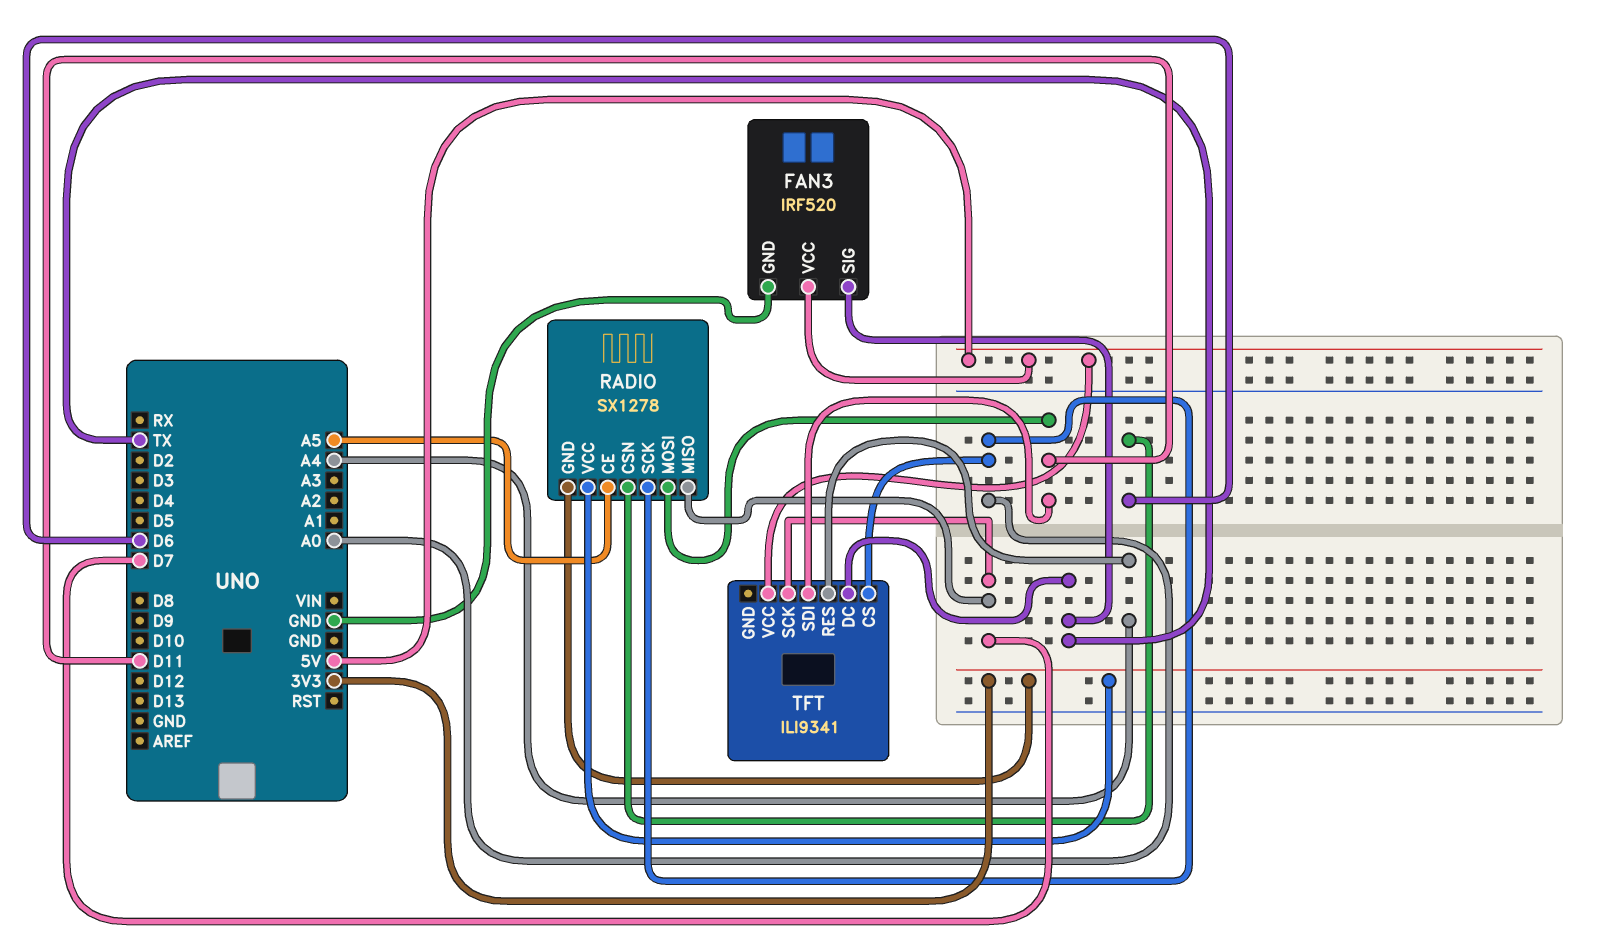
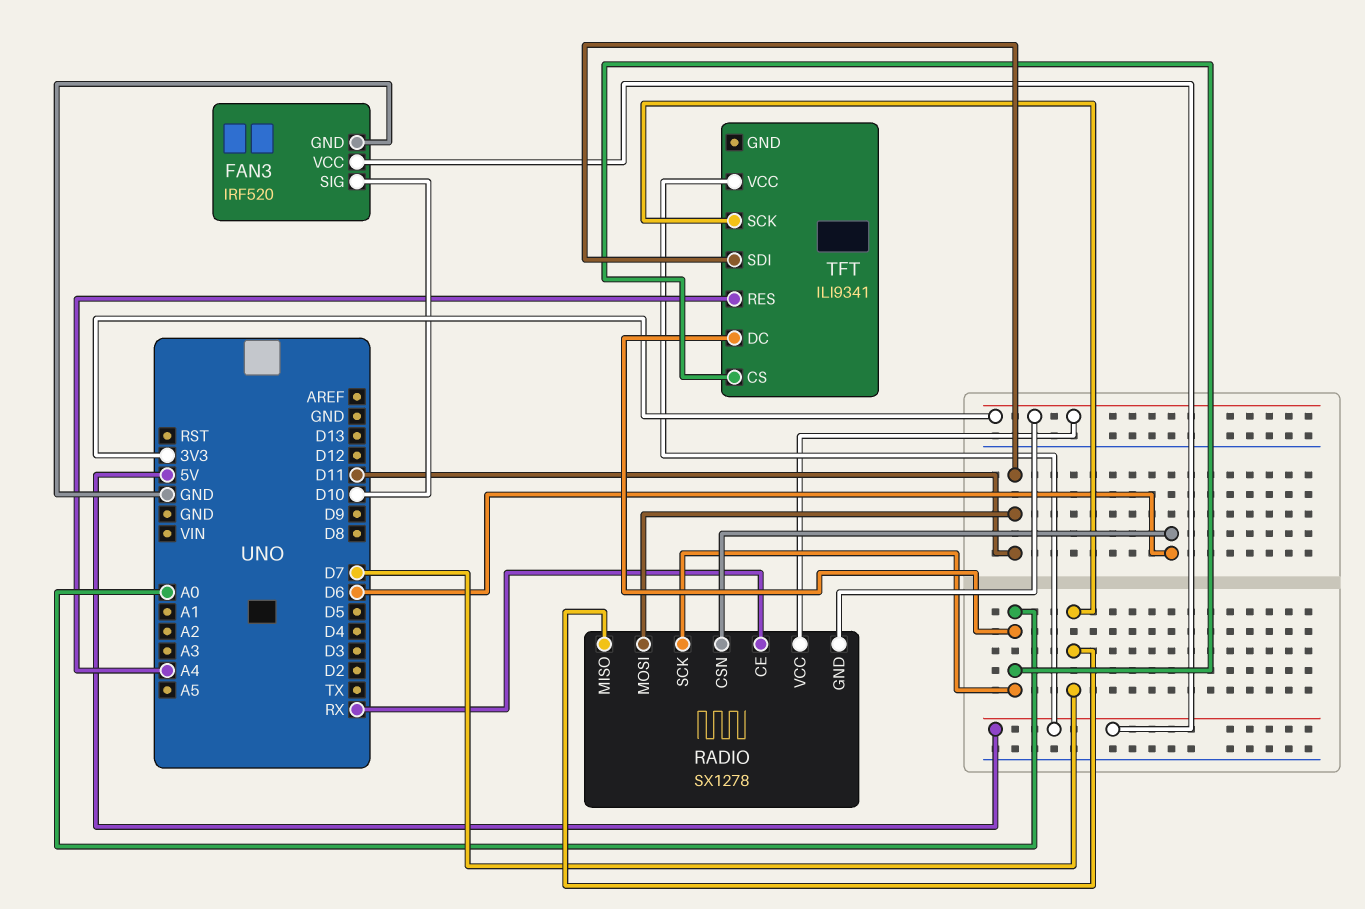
FAN3 pin SIG: TX -> D10
RADIO pin CE: A5 -> RX
TFT pin DC: TX -> A0

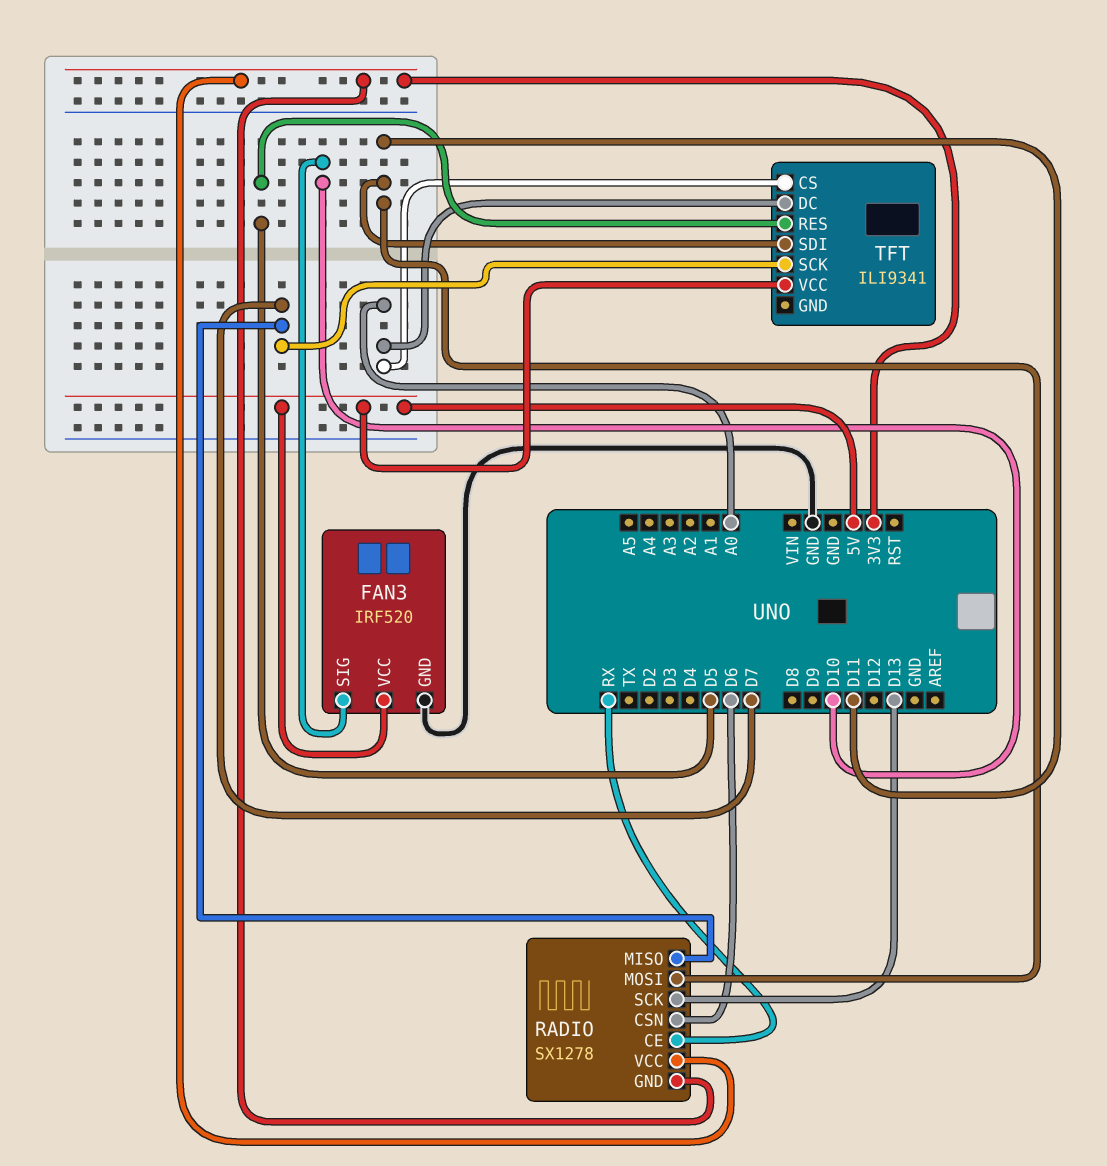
RADIO pin SCK: A0 -> D13
TFT pin RES: A4 -> D5

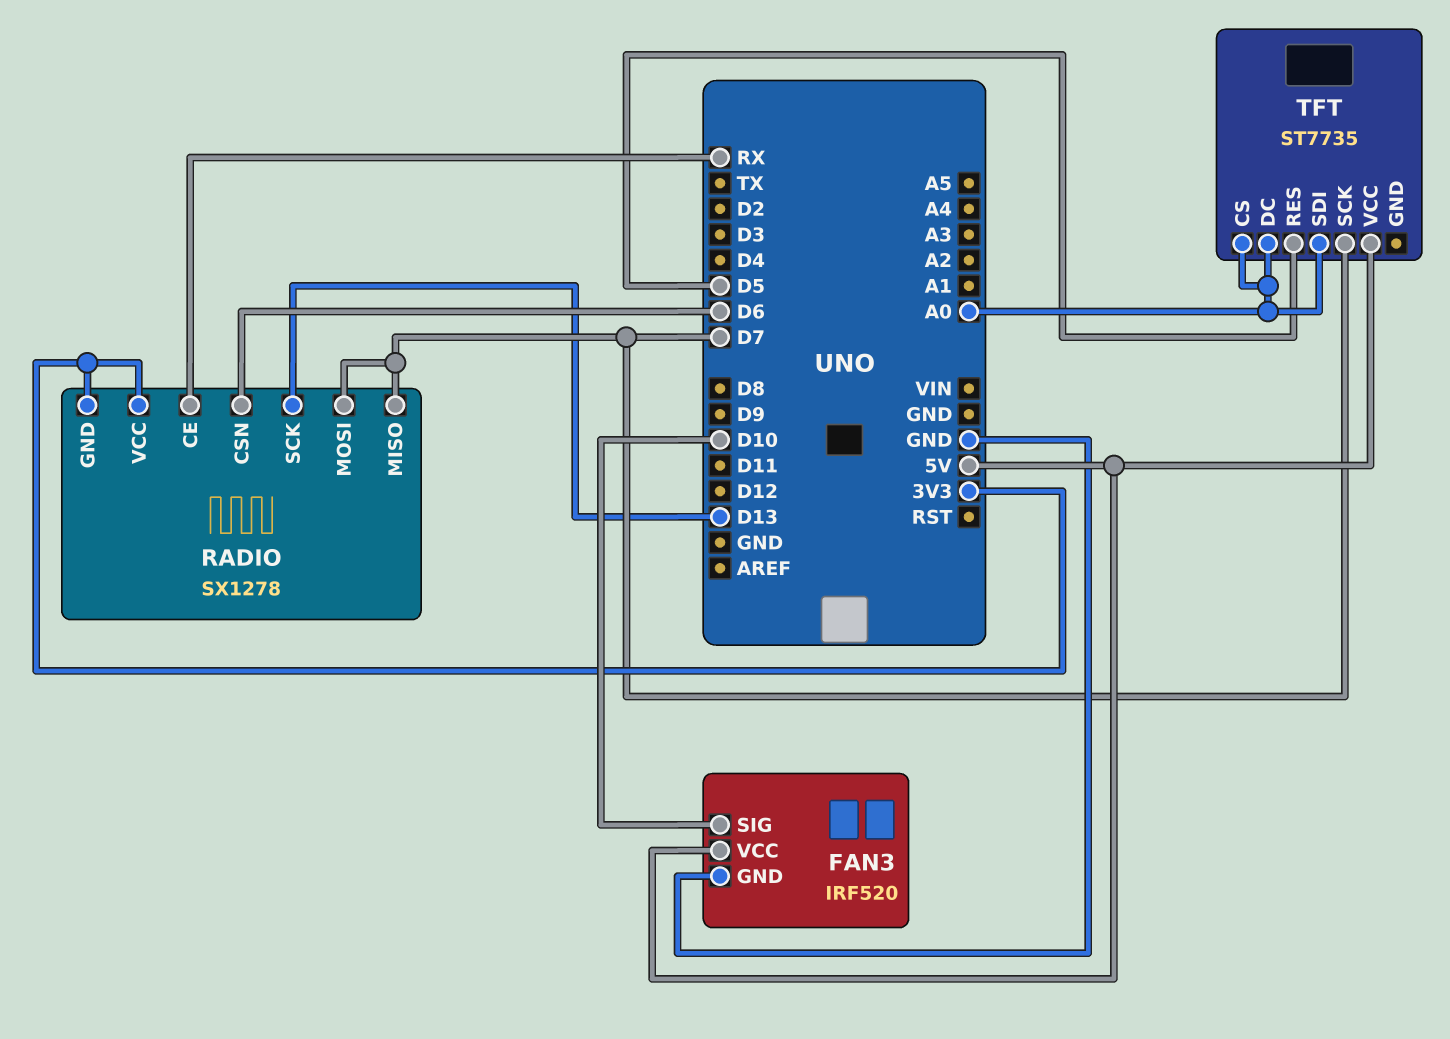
RADIO pin MOSI: D11 -> D7
TFT: ILI9341 -> ST7735
TFT pin SDI: D11 -> A0

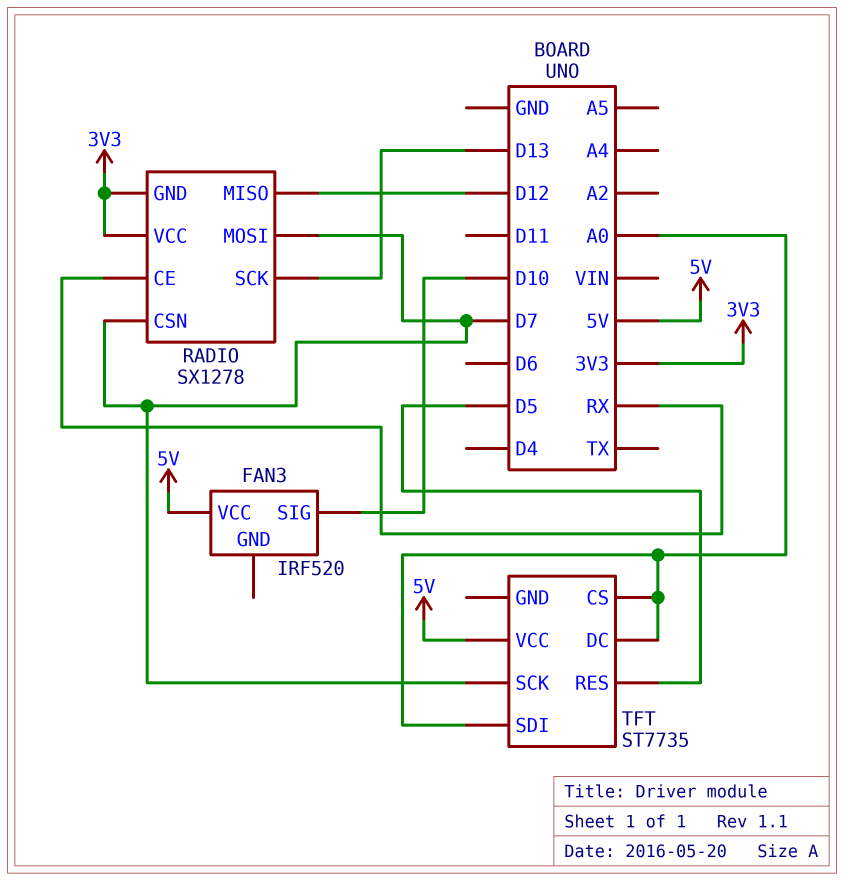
FAN3 pin GND: GND -> none
RADIO pin CSN: D6 -> D7
RADIO pin MISO: D7 -> D12

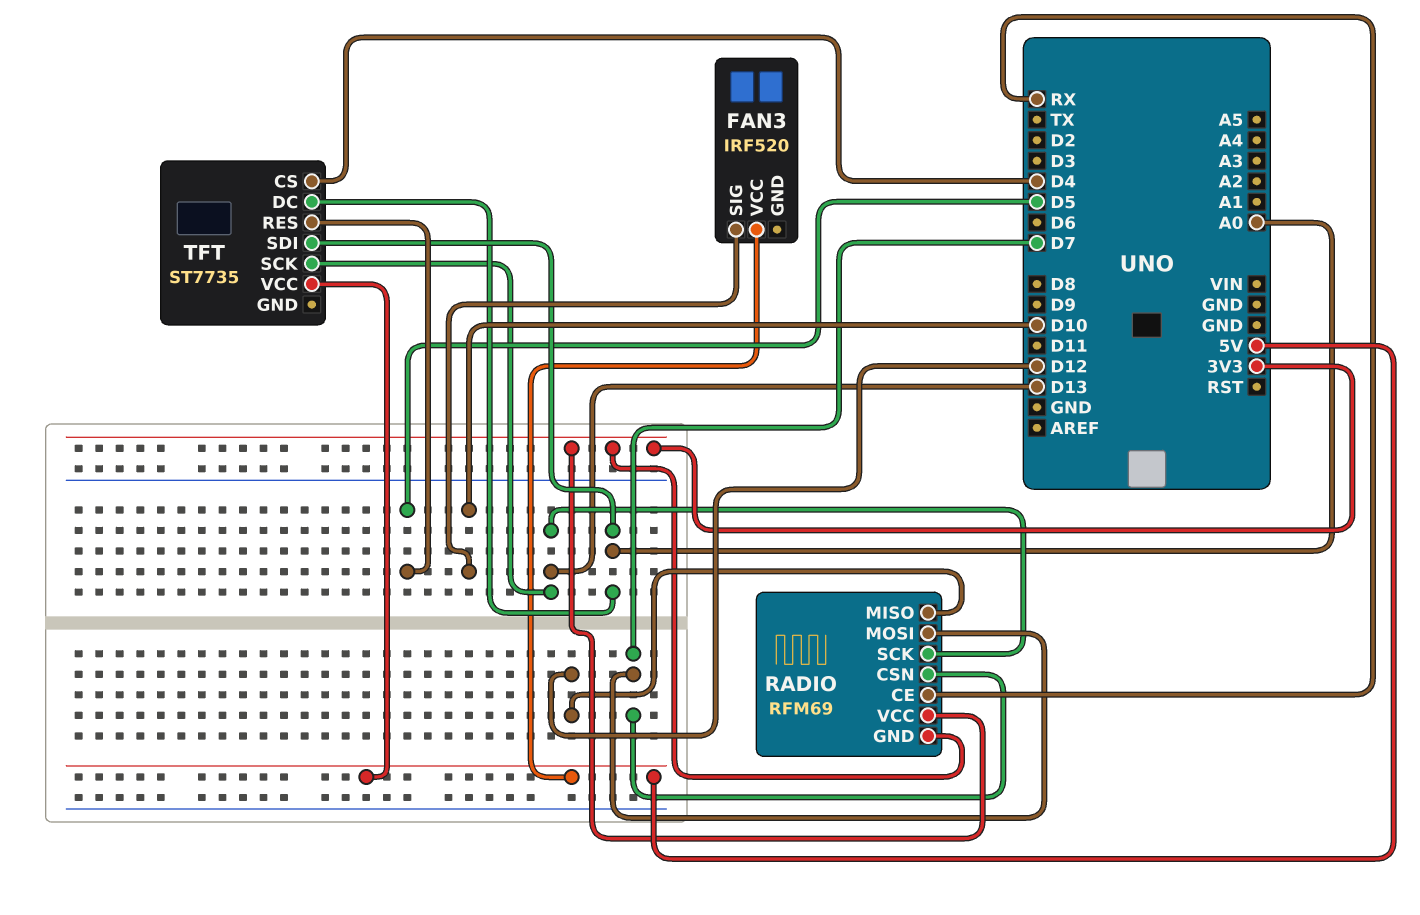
RADIO: SX1278 -> RFM69
TFT pin CS: A0 -> D4
TFT pin SCK: D7 -> D13

